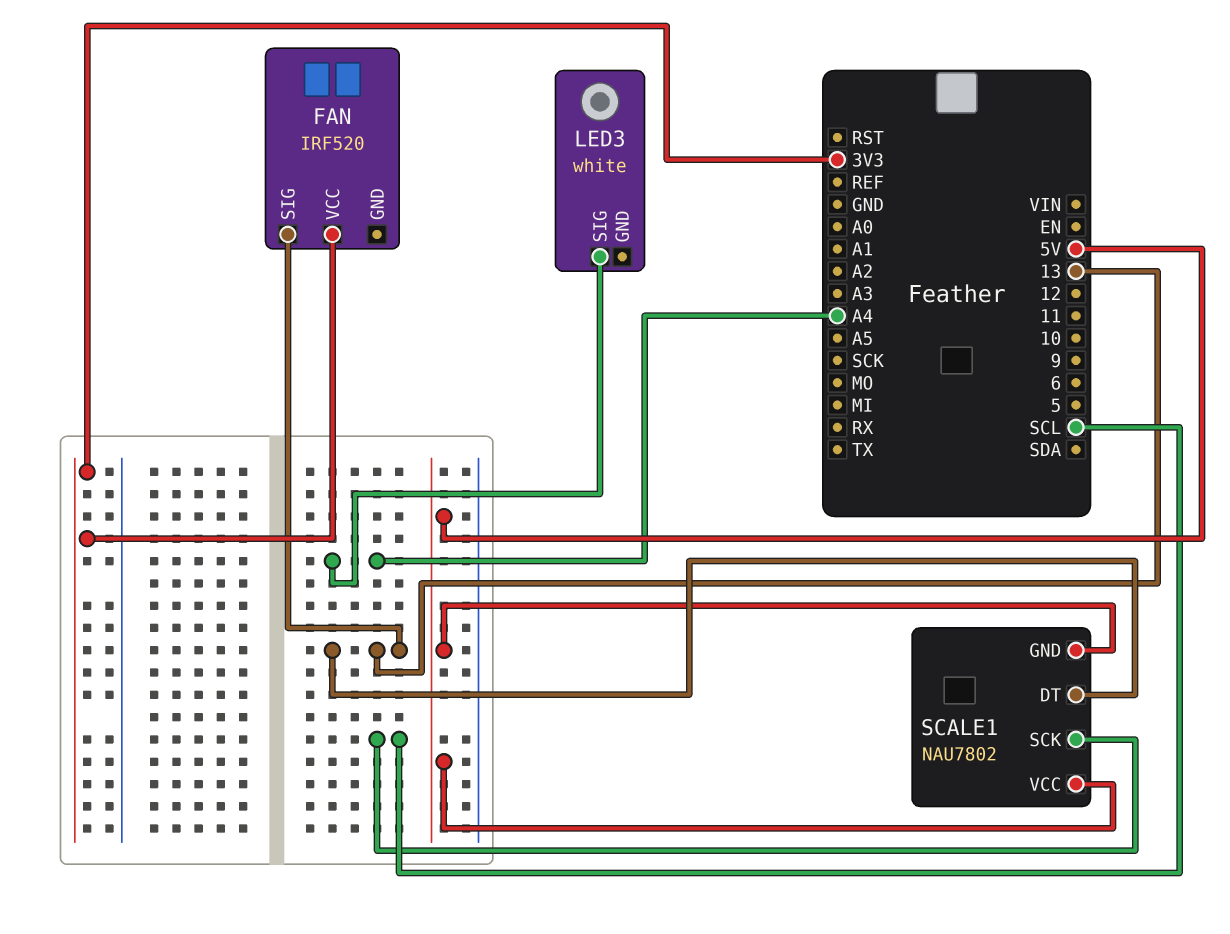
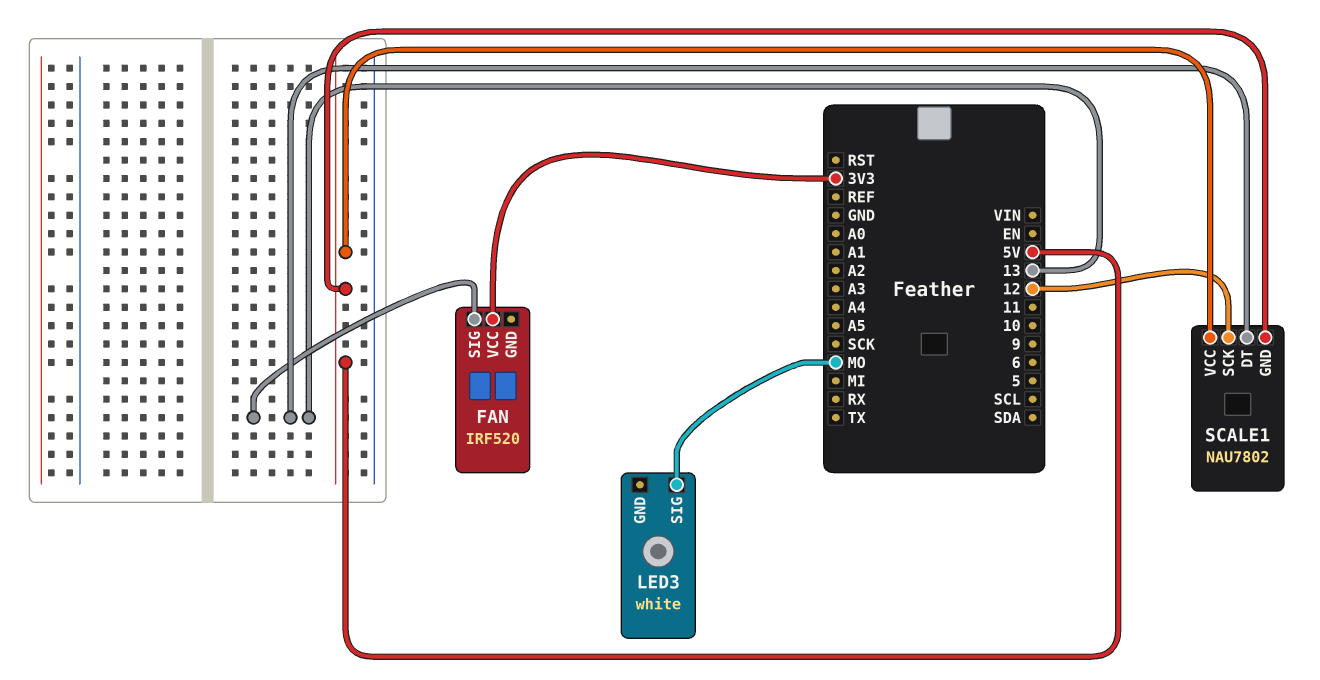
LED3 pin SIG: A4 -> MO
SCALE1 pin SCK: SCL -> 12

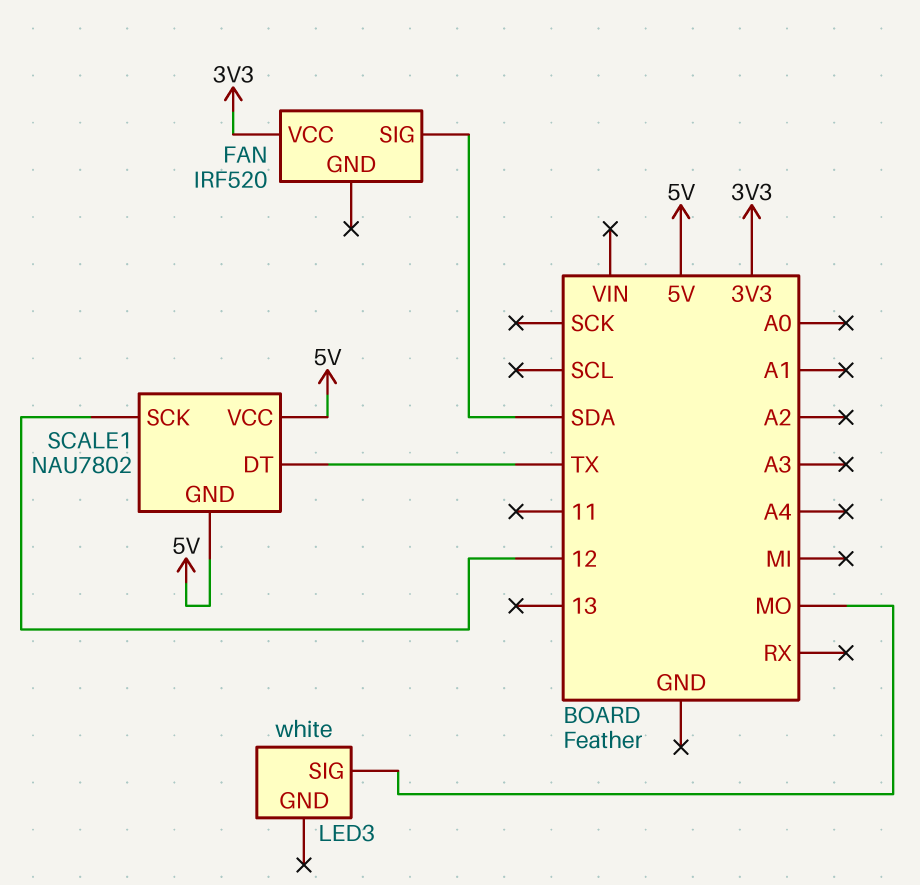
FAN pin SIG: 13 -> SDA
SCALE1 pin DT: 13 -> TX

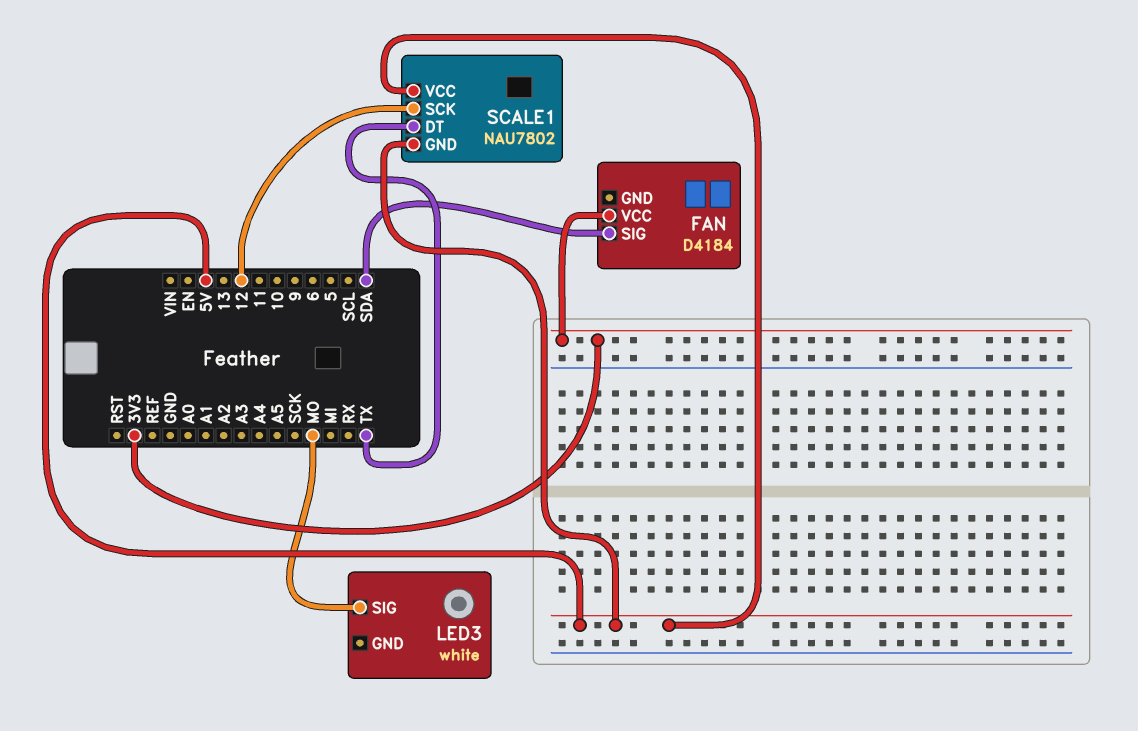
FAN: IRF520 -> D4184

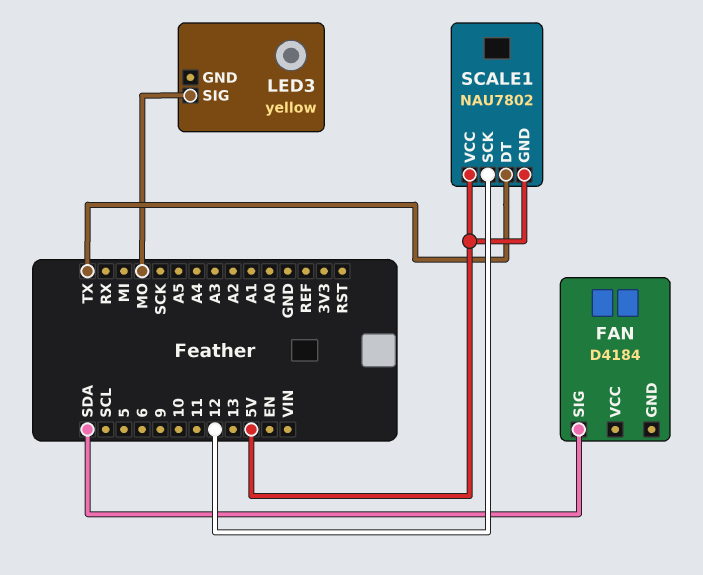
FAN pin VCC: 3V3 -> none
LED3: white -> yellow

